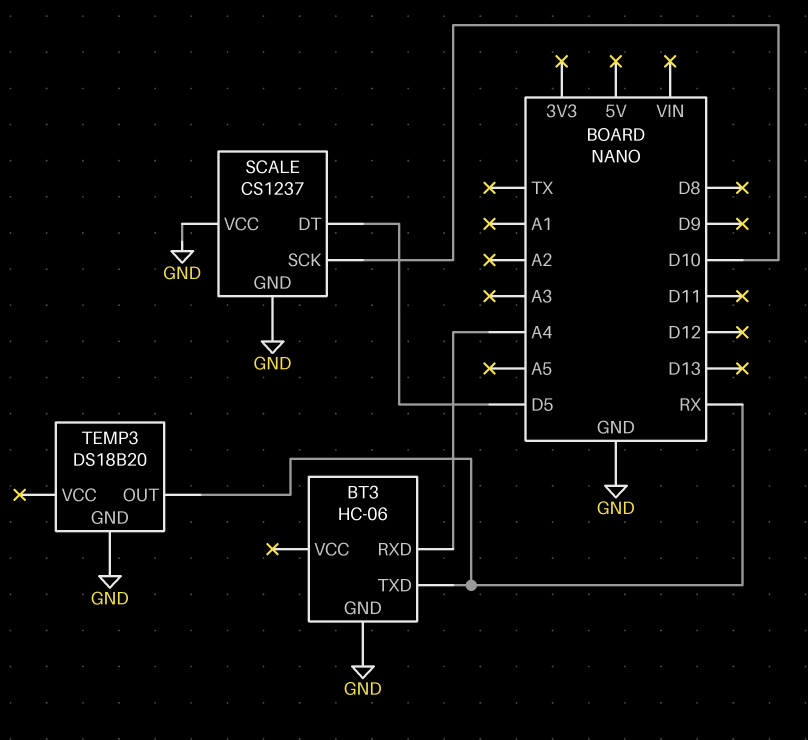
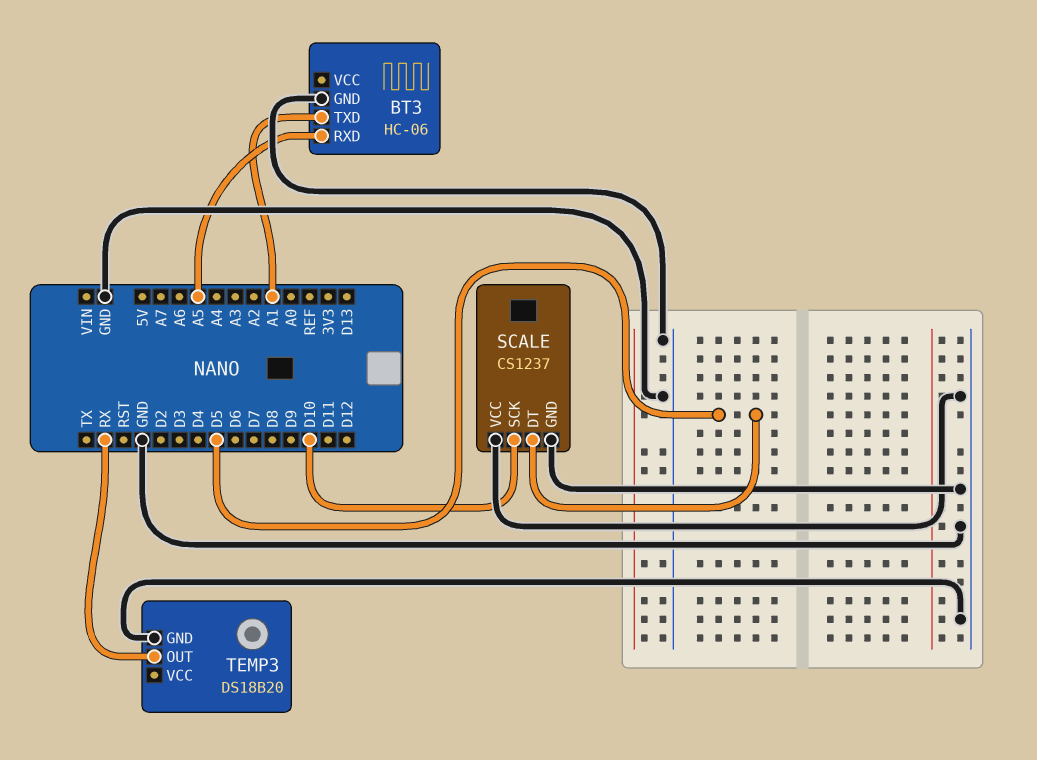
BT3 pin RXD: A4 -> A5
BT3 pin TXD: RX -> A1

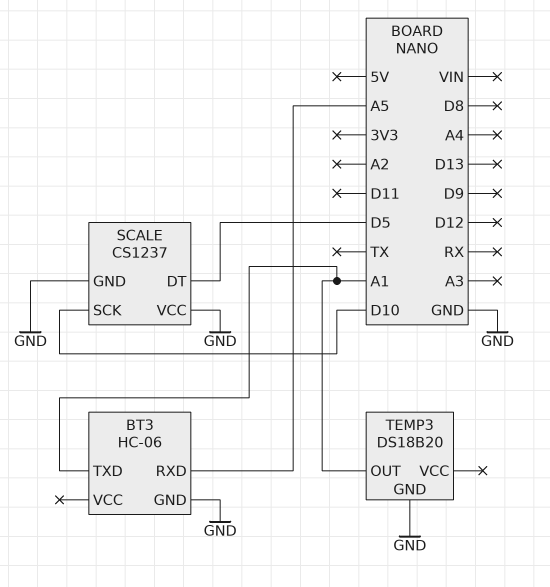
TEMP3 pin OUT: RX -> A1

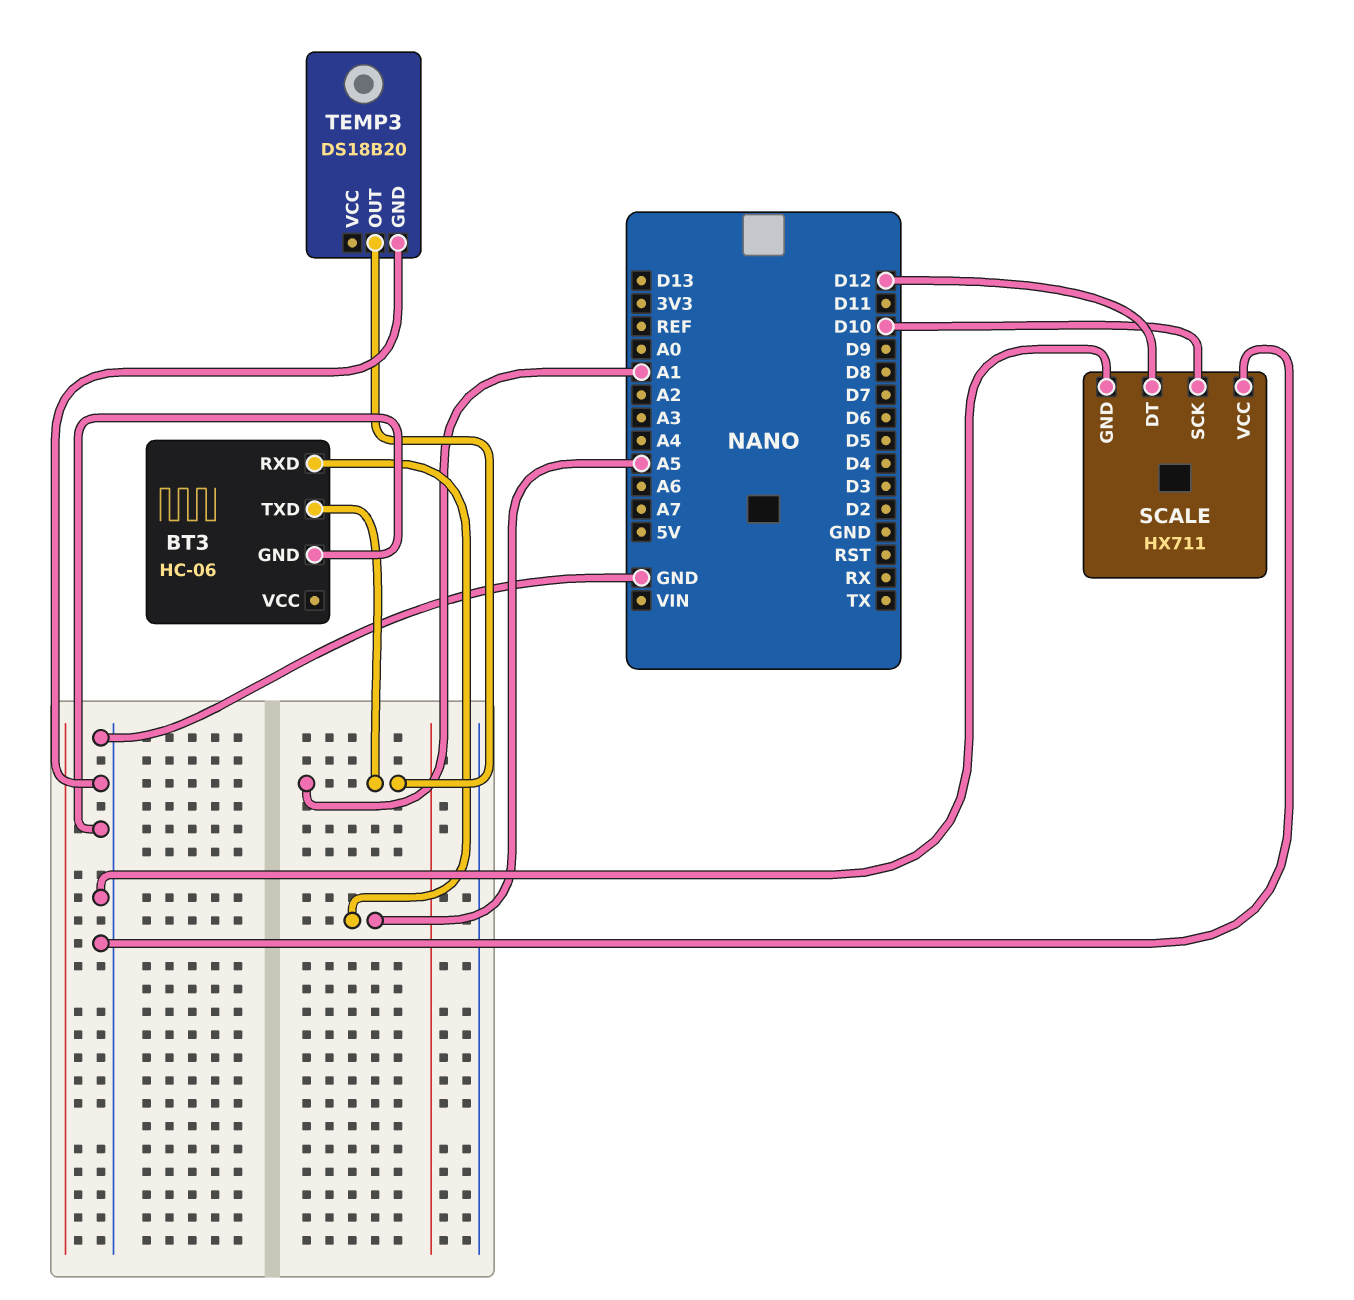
SCALE: CS1237 -> HX711
SCALE pin DT: D5 -> D12

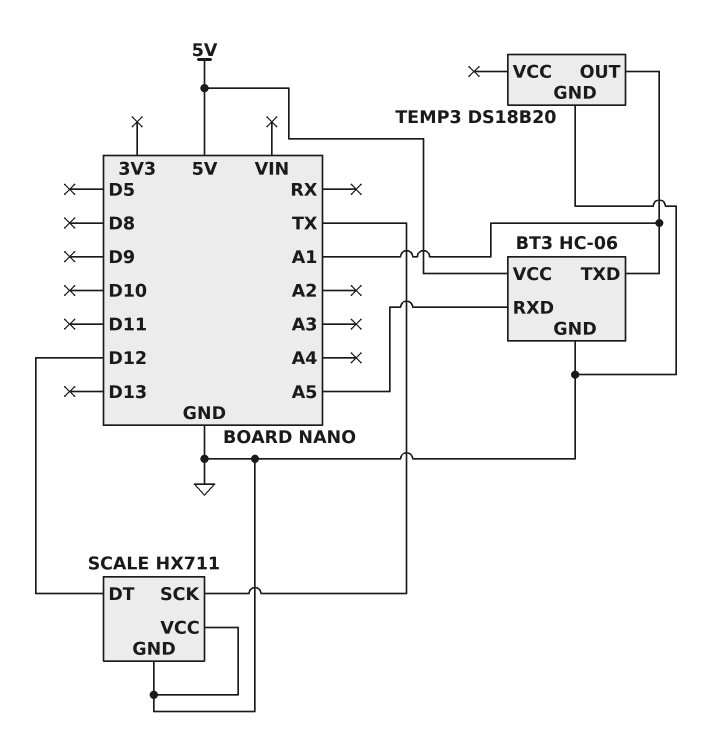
BT3 pin VCC: none -> 5V
SCALE pin SCK: D10 -> TX

